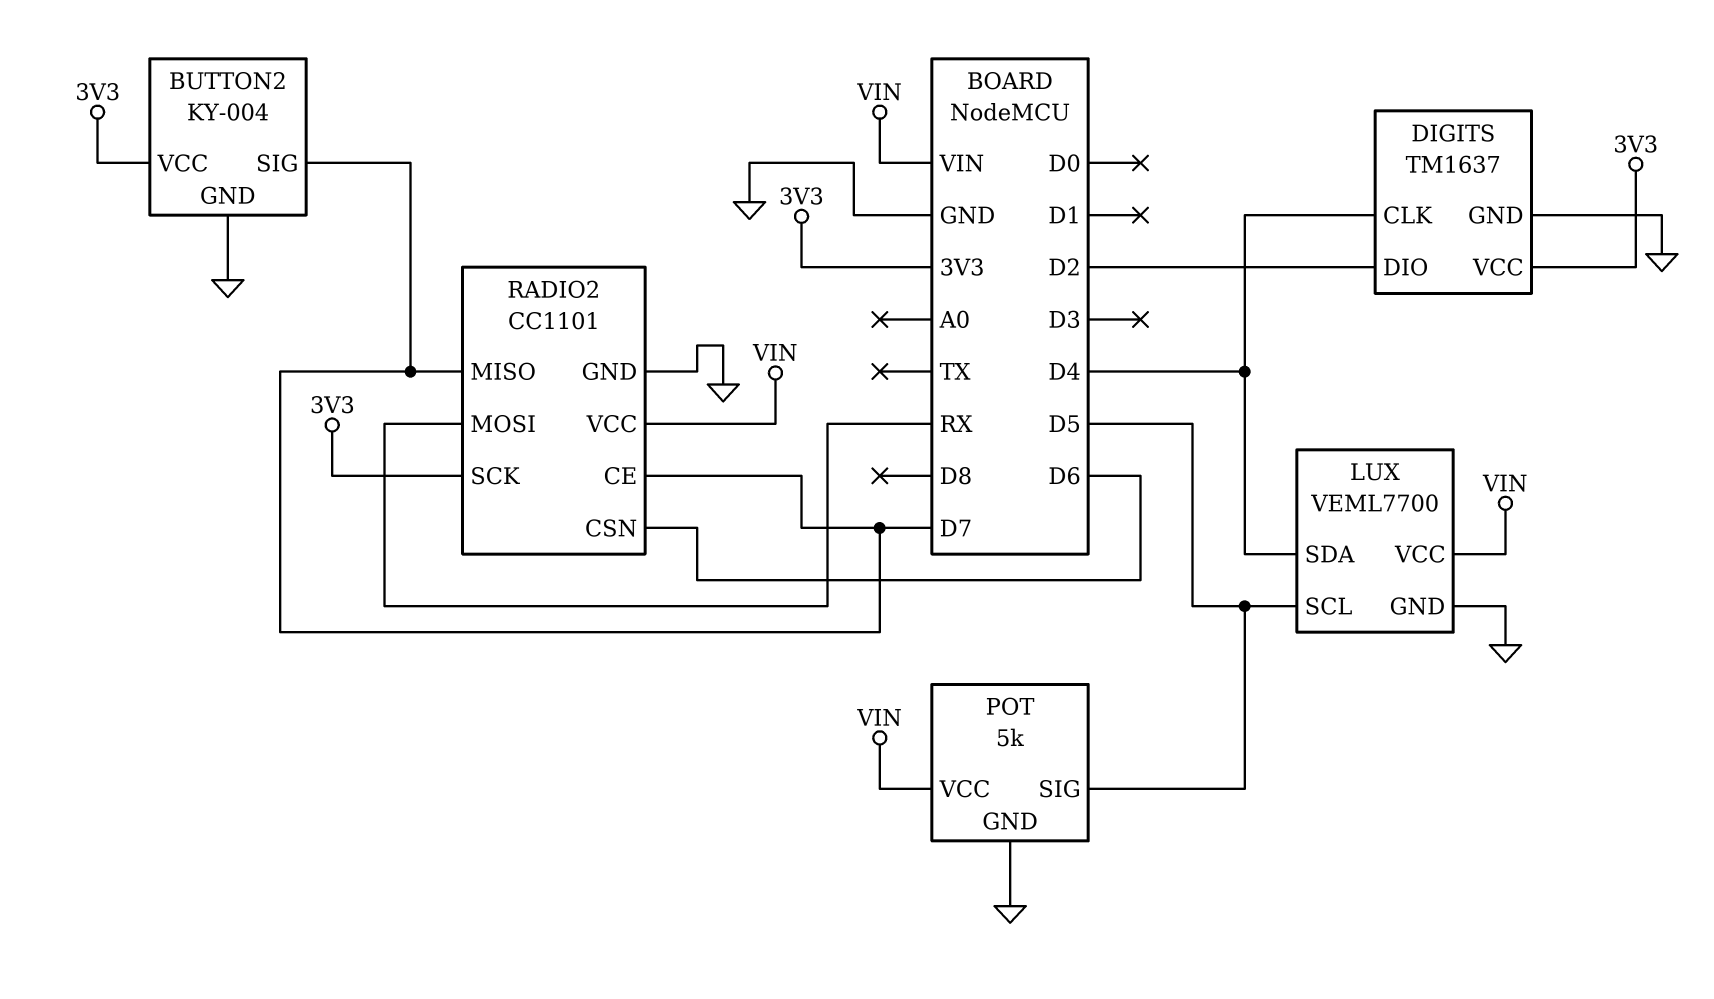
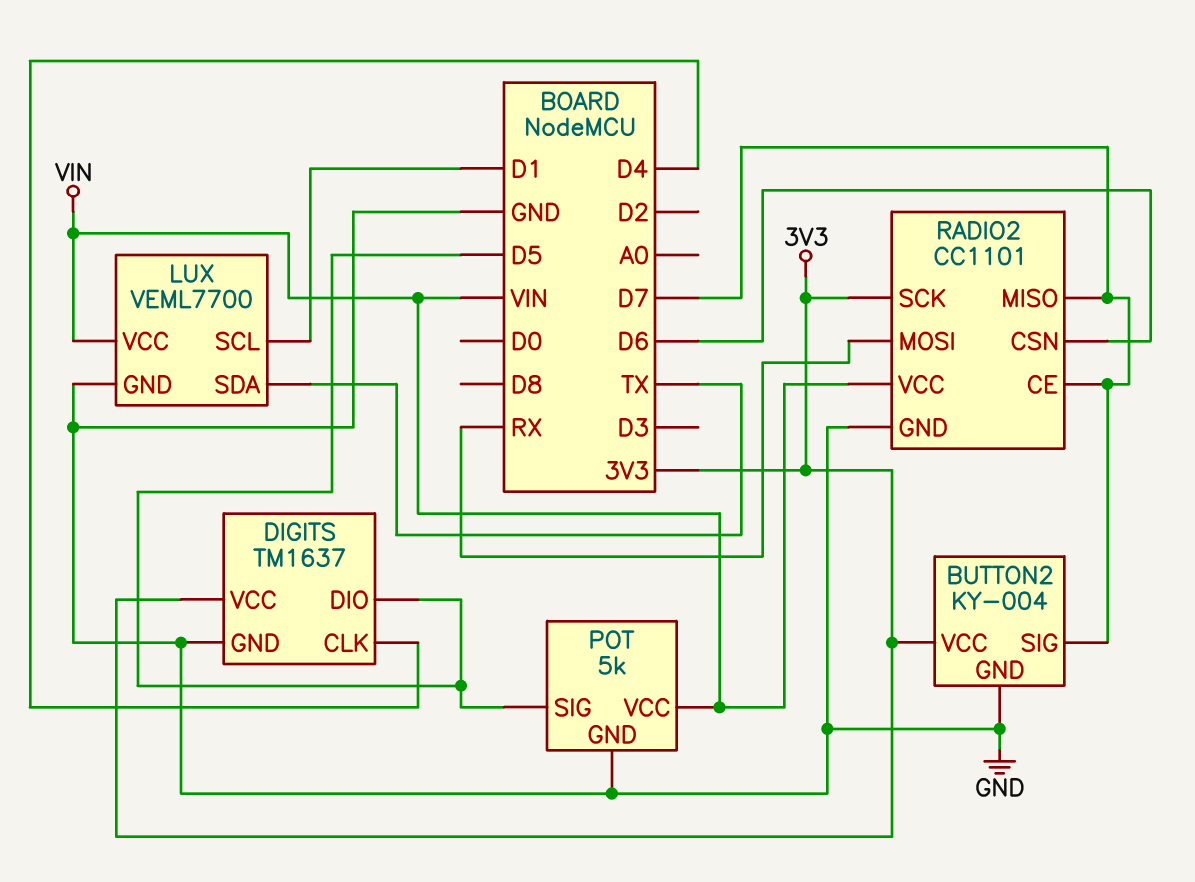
DIGITS pin DIO: D2 -> D5
LUX pin SCL: D5 -> D1
LUX pin SDA: D4 -> TX

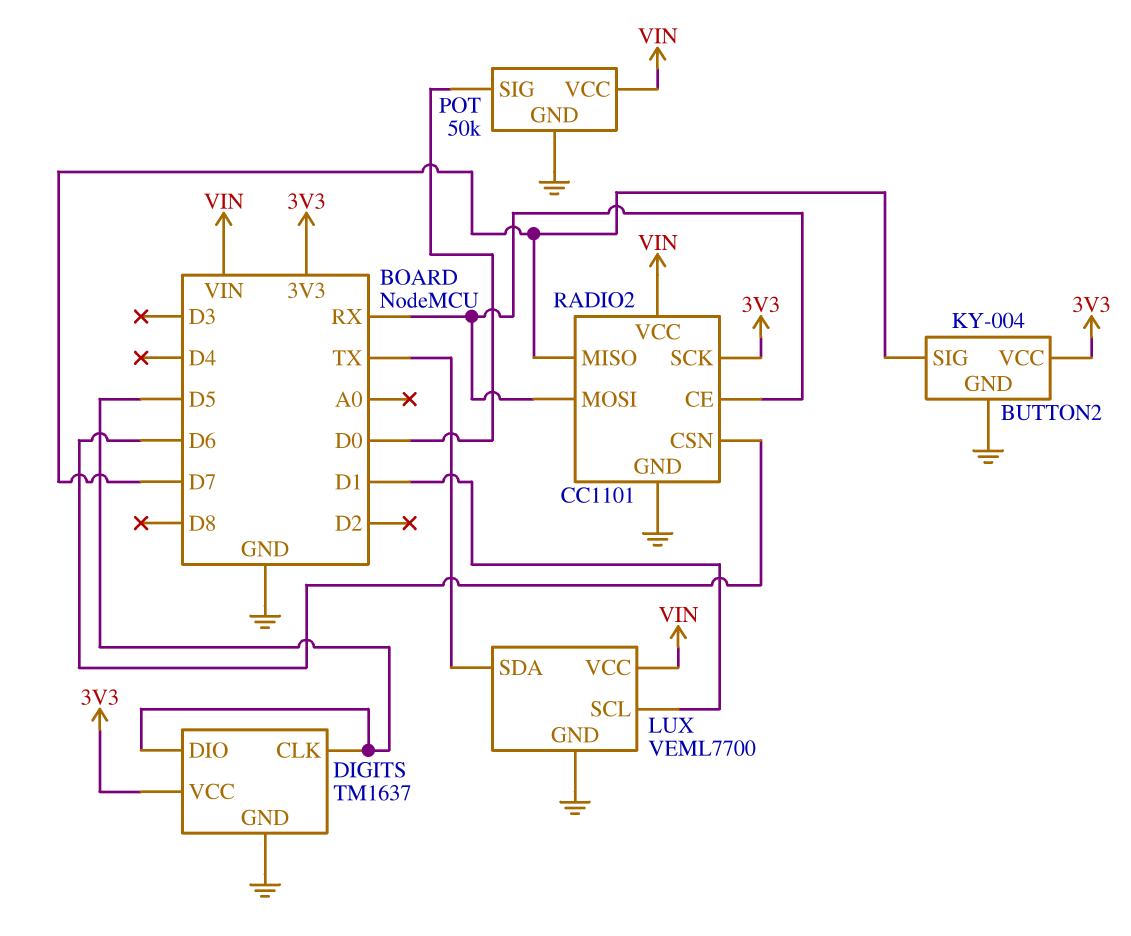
DIGITS pin CLK: D4 -> D5
POT: 5k -> 50k
POT pin SIG: D5 -> D0
RADIO2 pin CE: D7 -> RX

